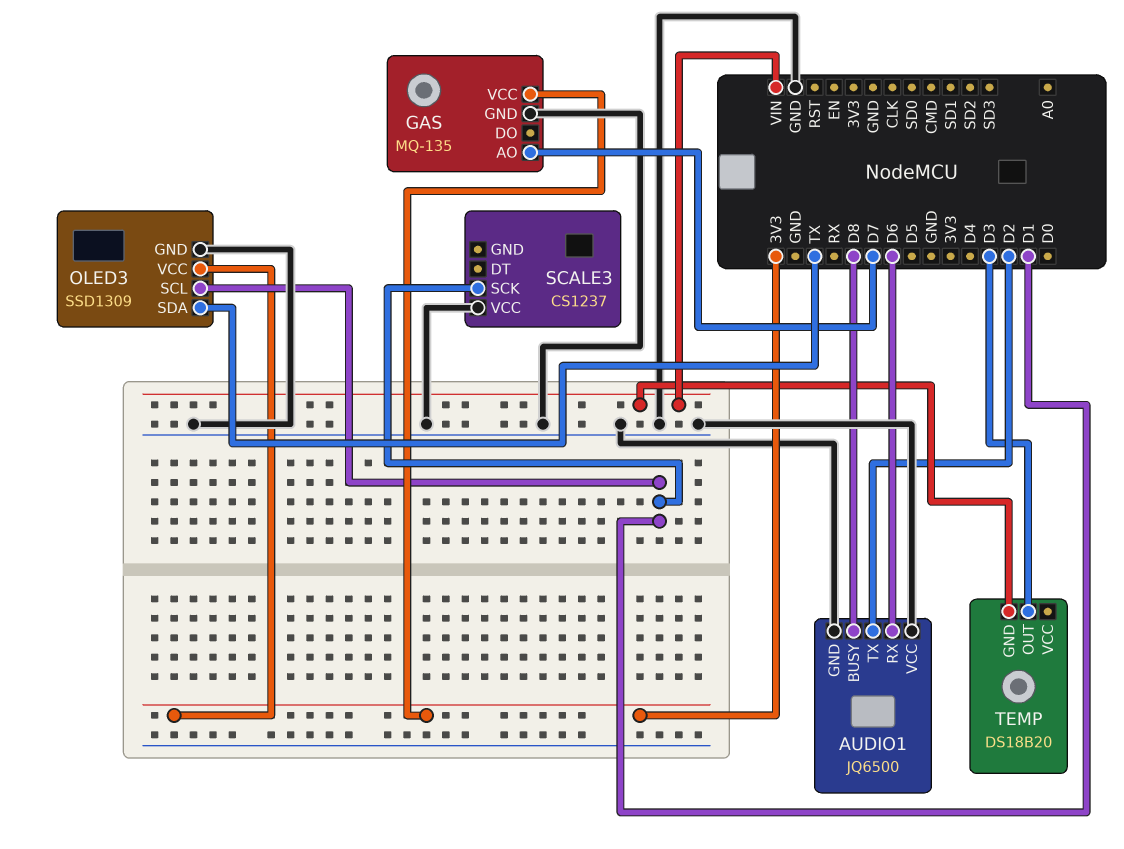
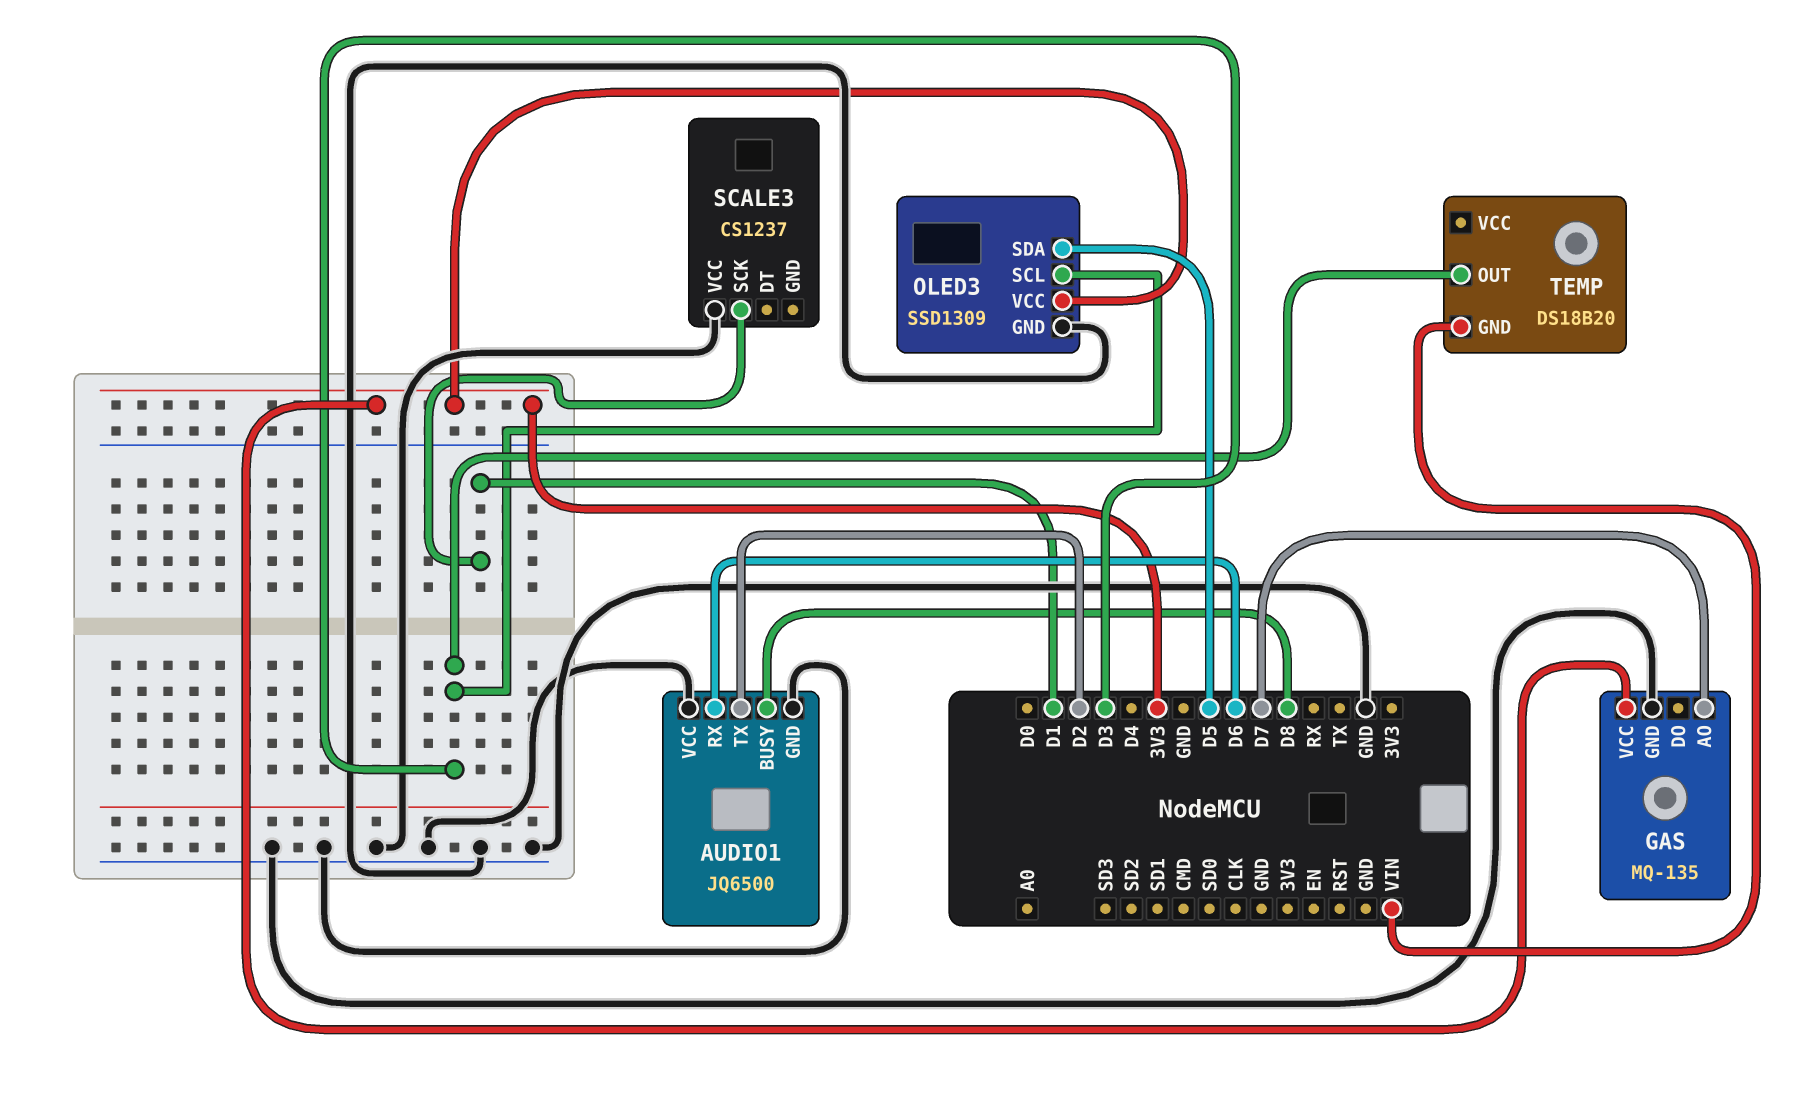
OLED3 pin SCL: D1 -> D3
OLED3 pin SDA: TX -> D5

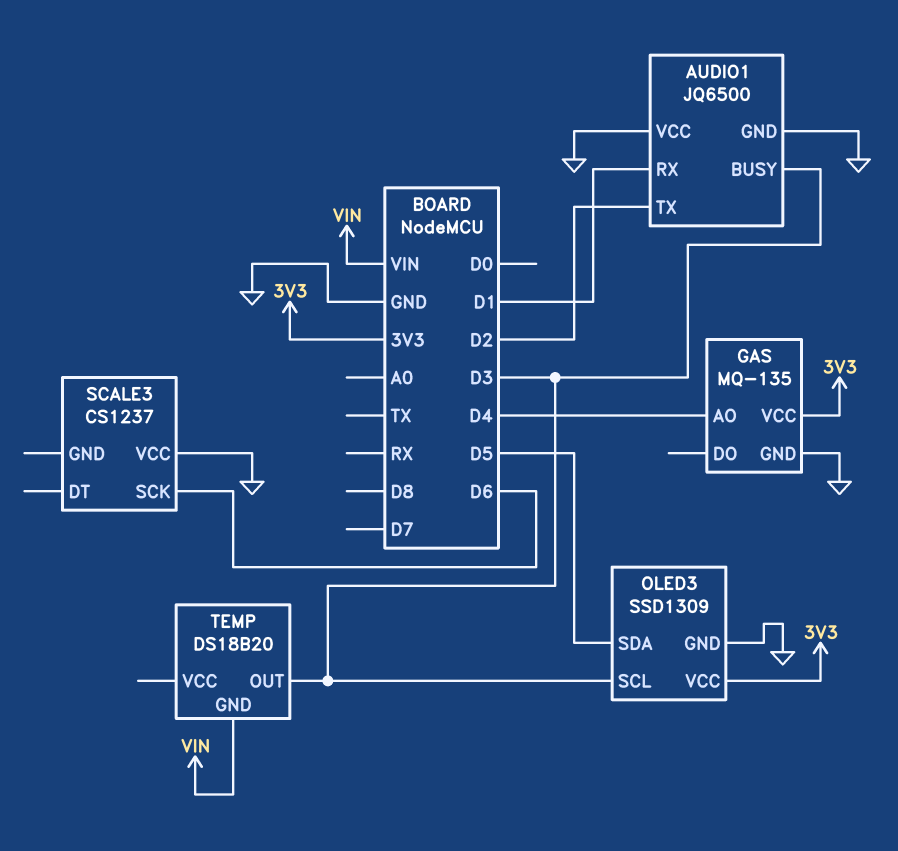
AUDIO1 pin BUSY: D8 -> D3
AUDIO1 pin RX: D6 -> D1
GAS pin AO: D7 -> D4
SCALE3 pin SCK: D1 -> D6

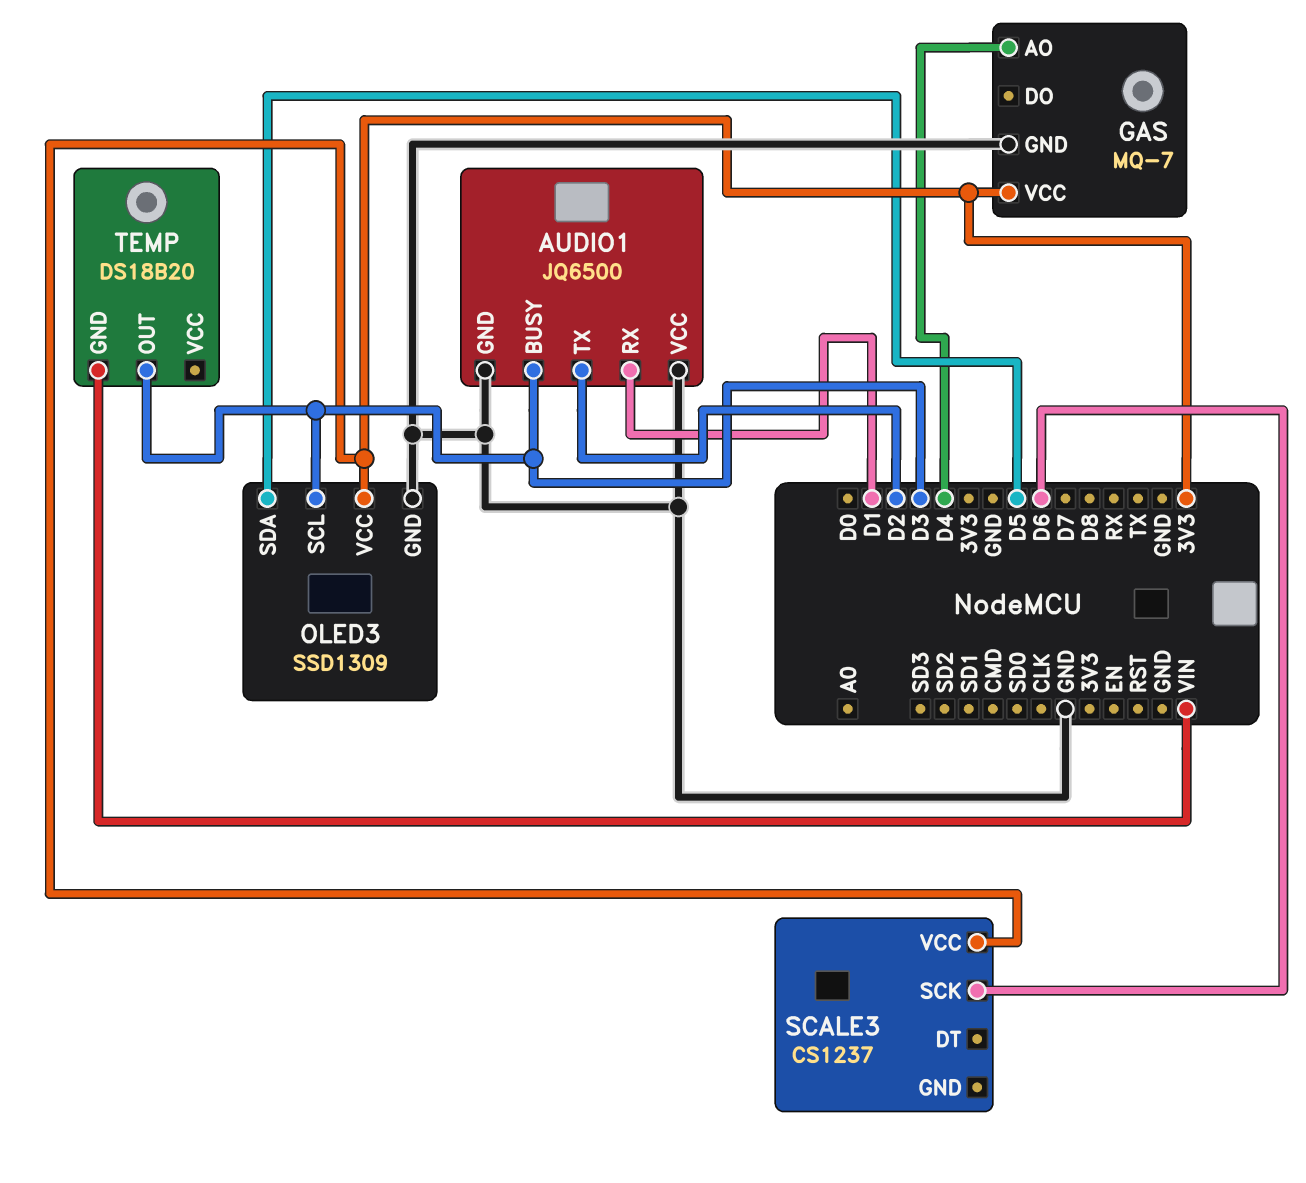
GAS: MQ-135 -> MQ-7
SCALE3 pin VCC: GND -> 3V3

